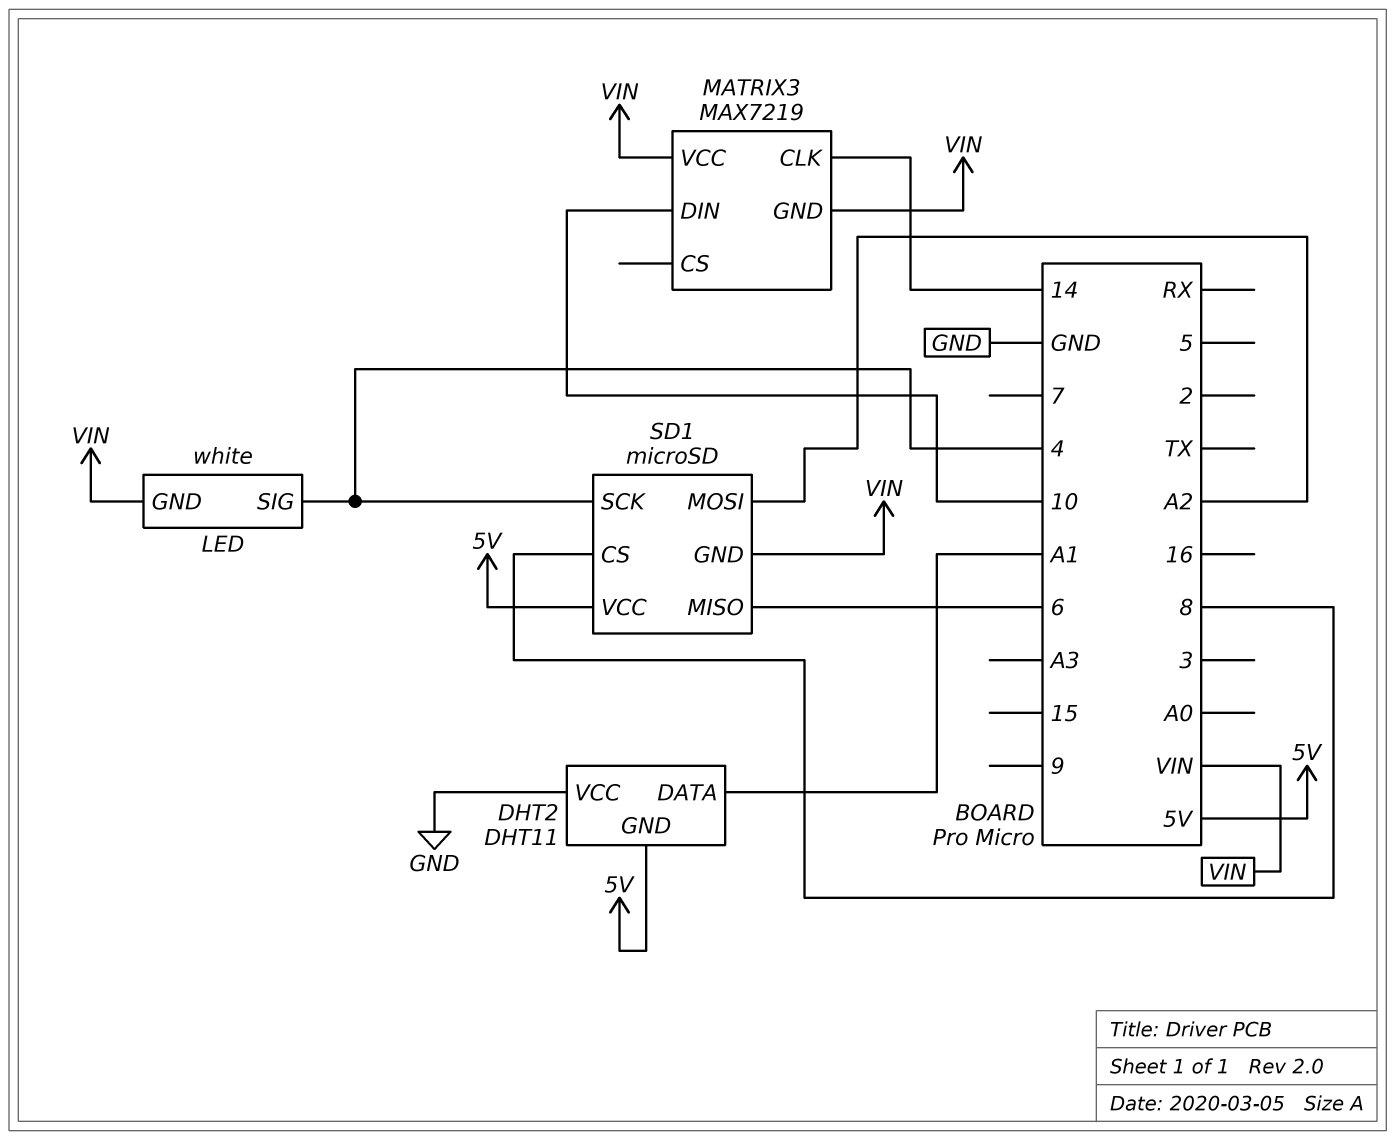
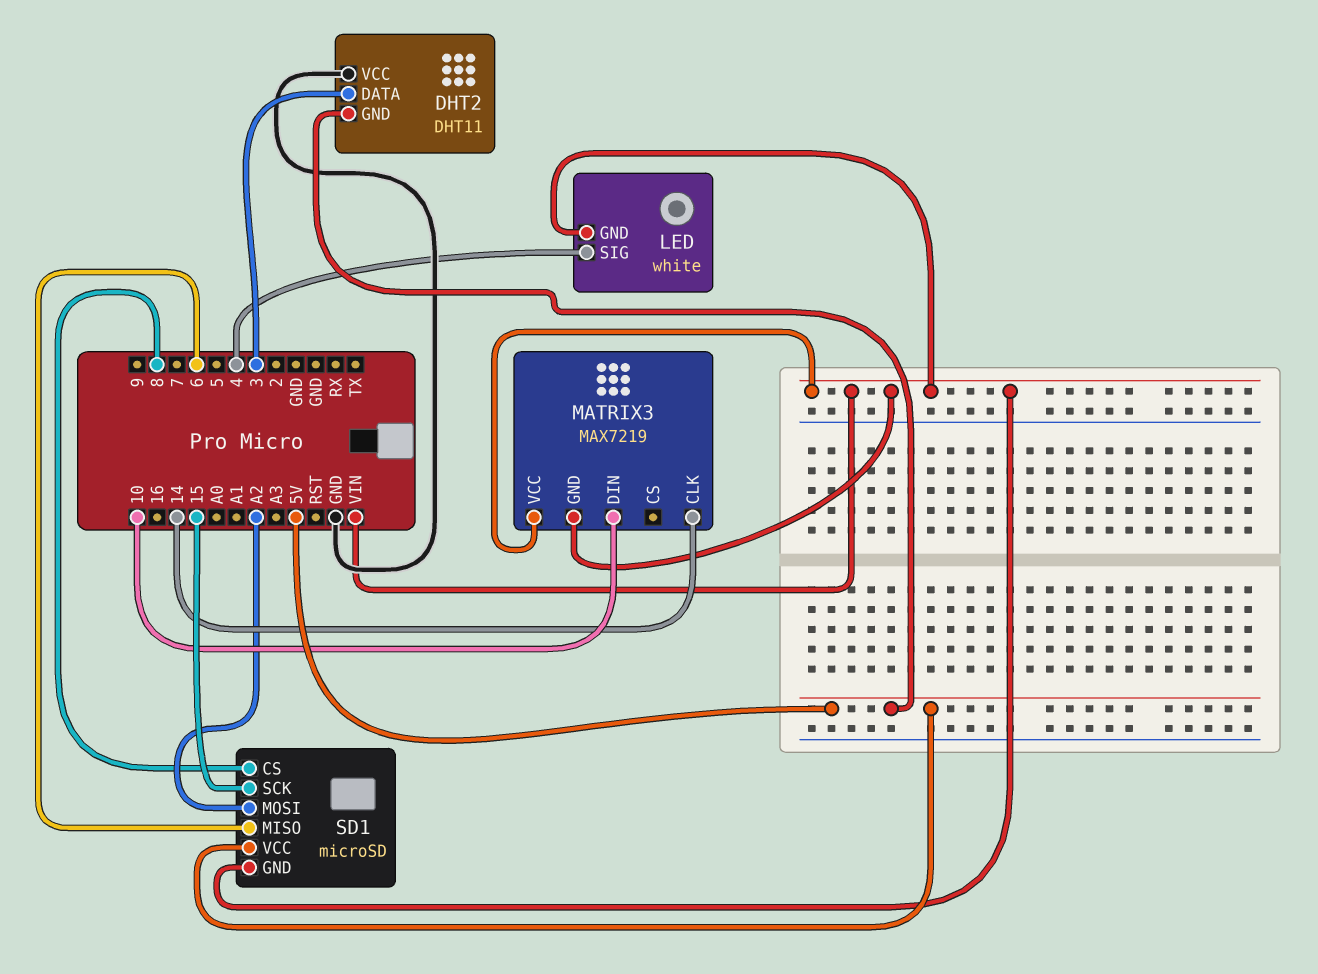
DHT2 pin DATA: A1 -> 3
SD1 pin SCK: 4 -> 15

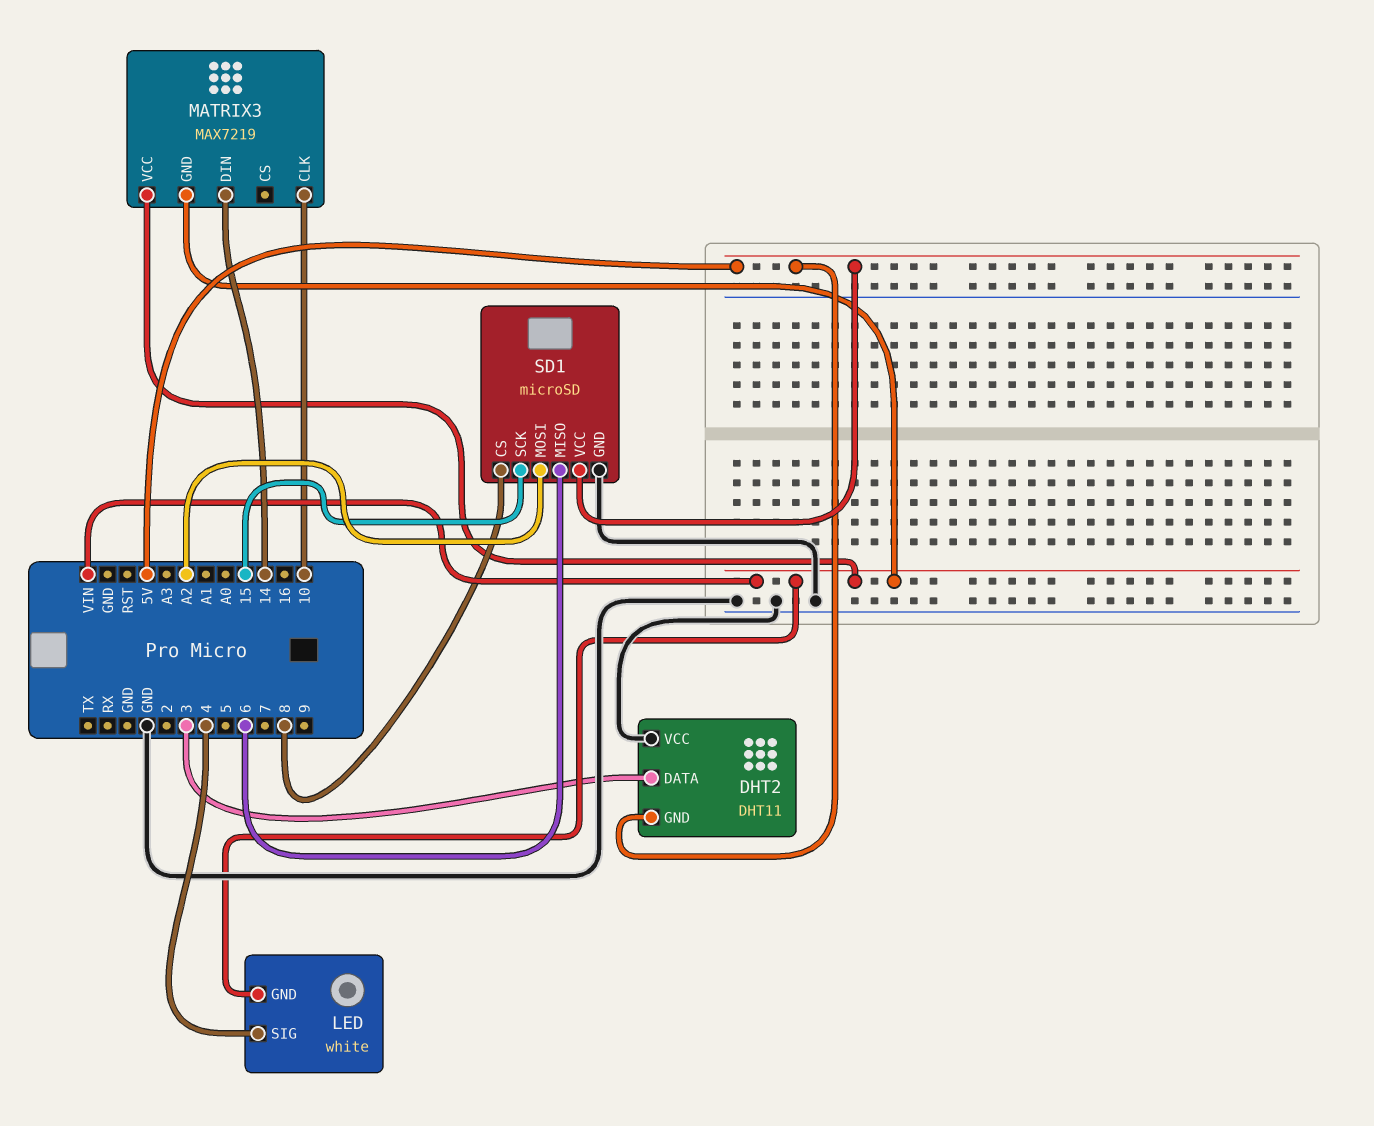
MATRIX3 pin CLK: 14 -> 10
MATRIX3 pin DIN: 10 -> 14
SD1 pin GND: VIN -> GND

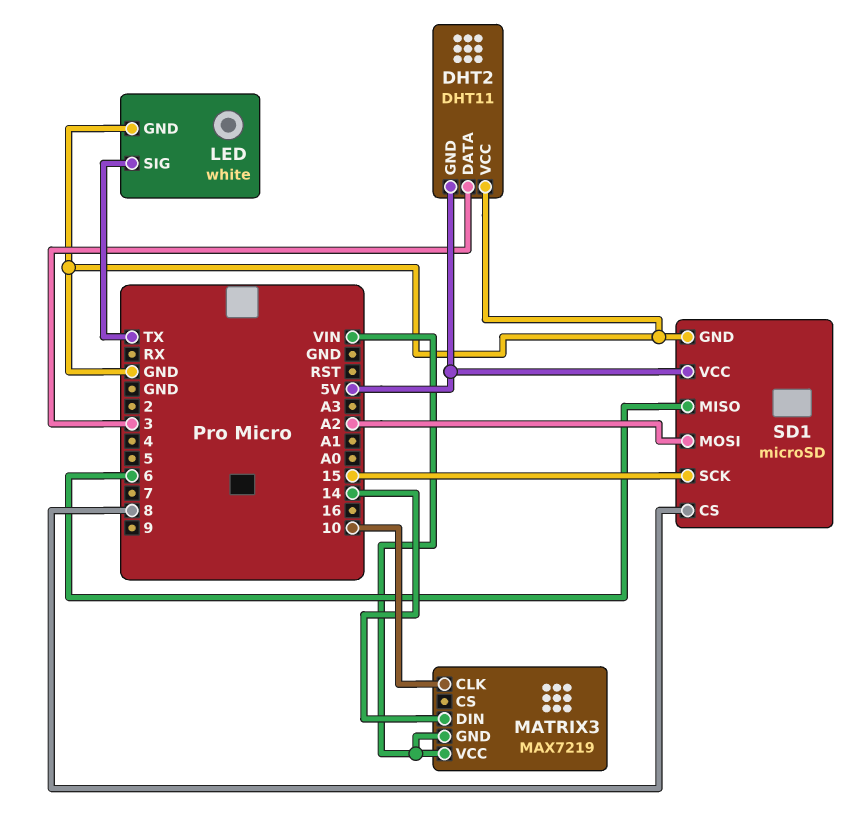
LED pin GND: VIN -> GND
LED pin SIG: 4 -> TX

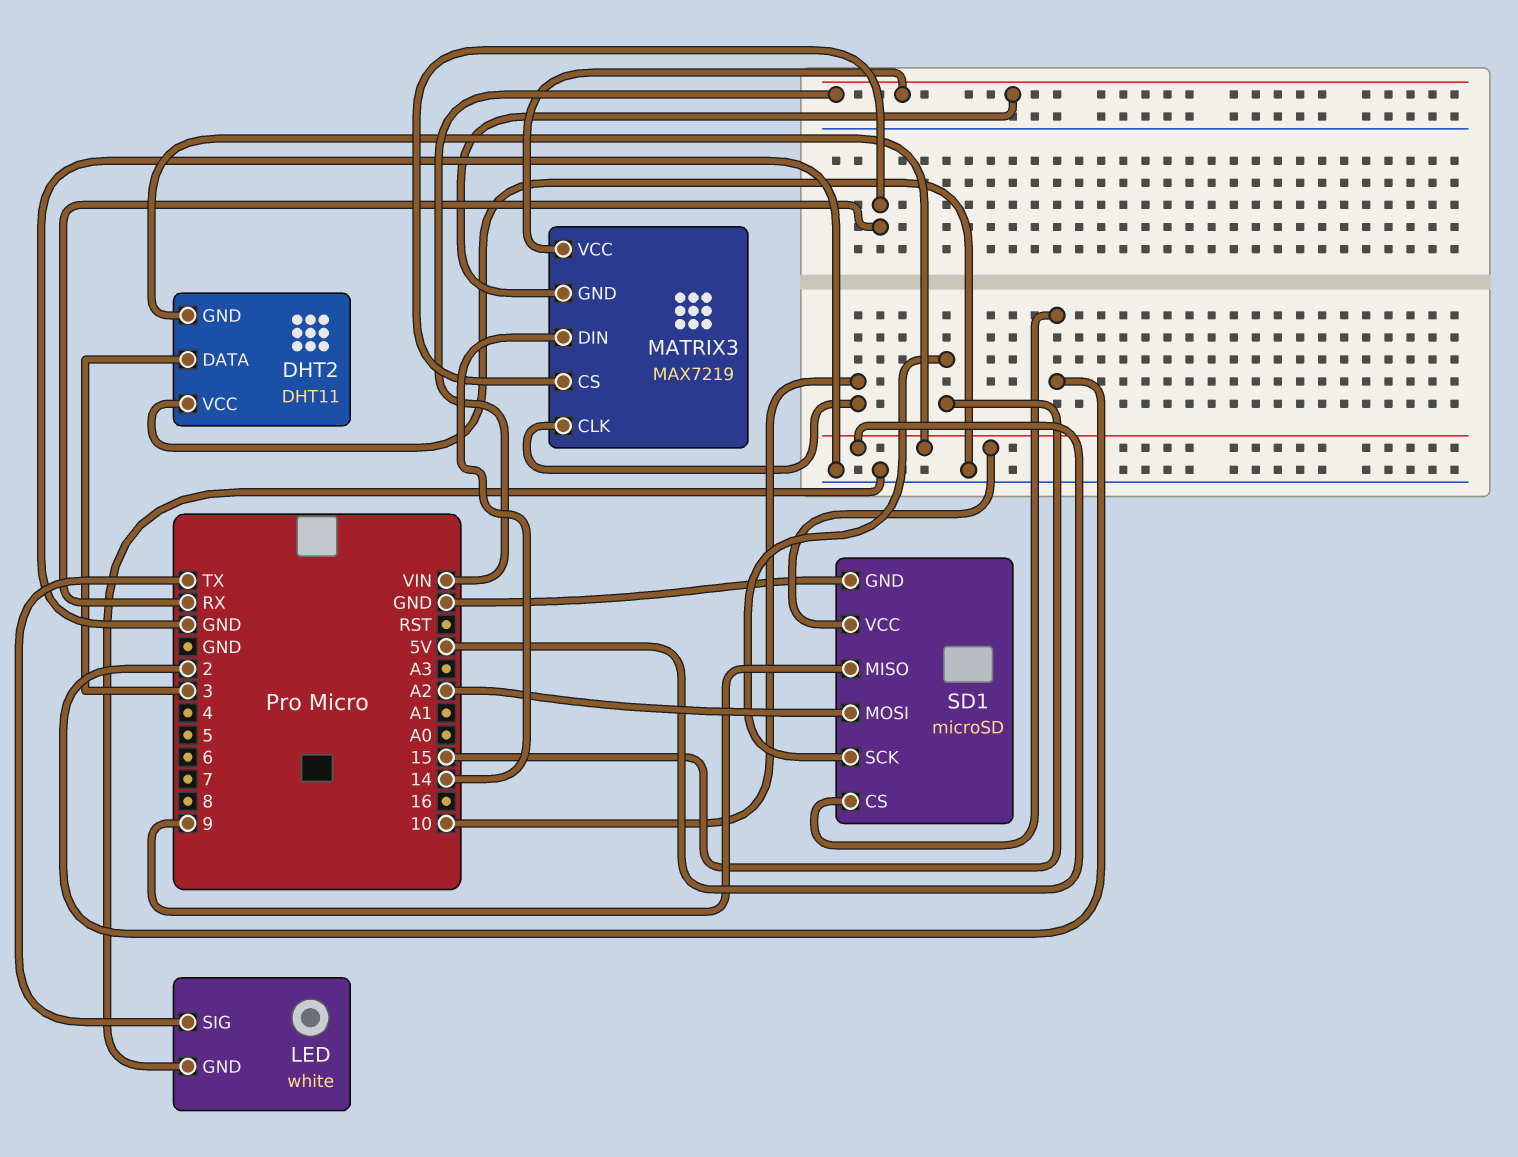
MATRIX3 pin CS: none -> RX
SD1 pin CS: 8 -> 2
SD1 pin MISO: 6 -> 9

